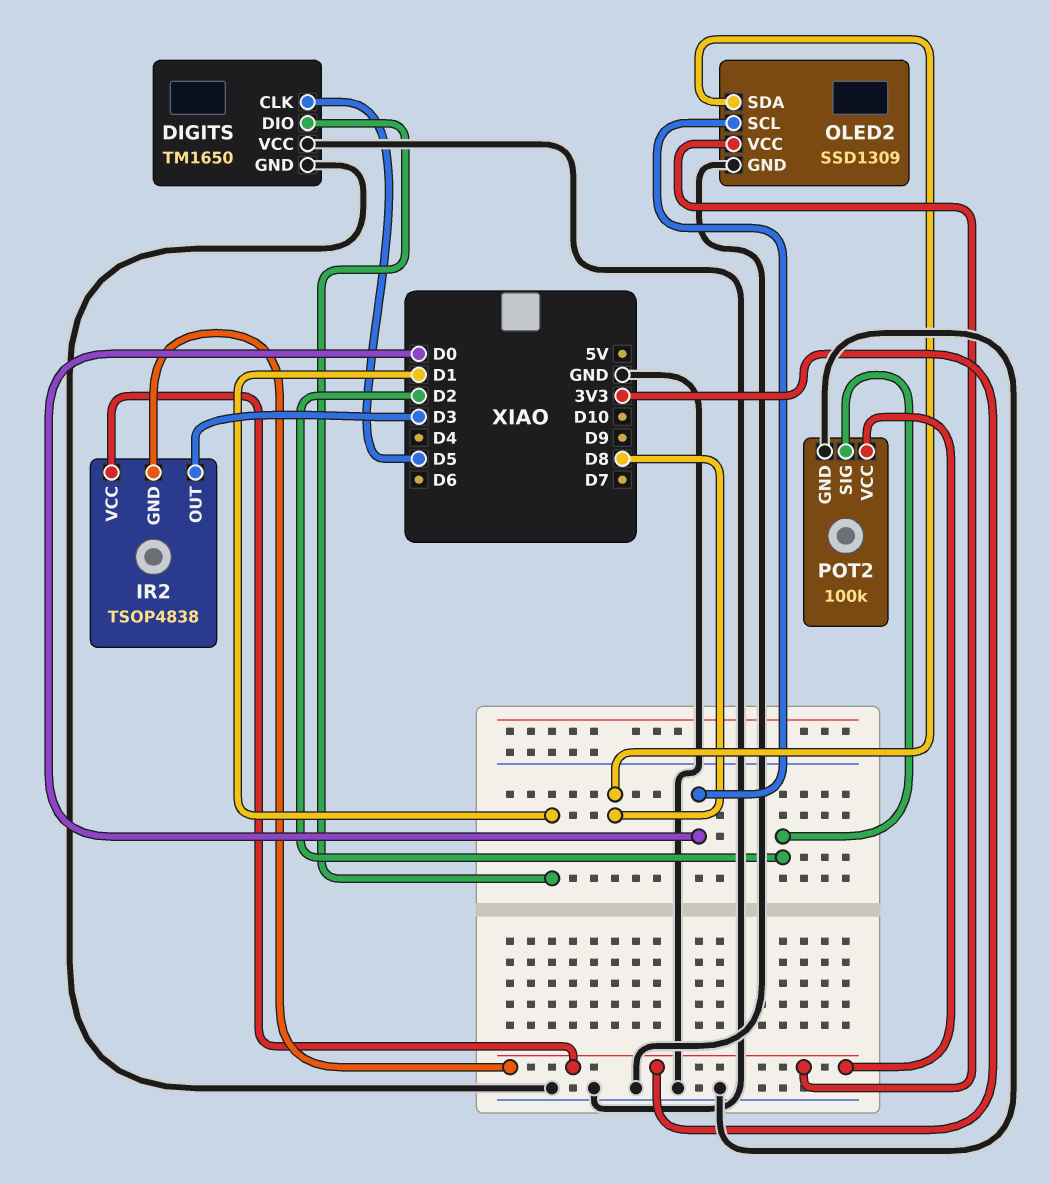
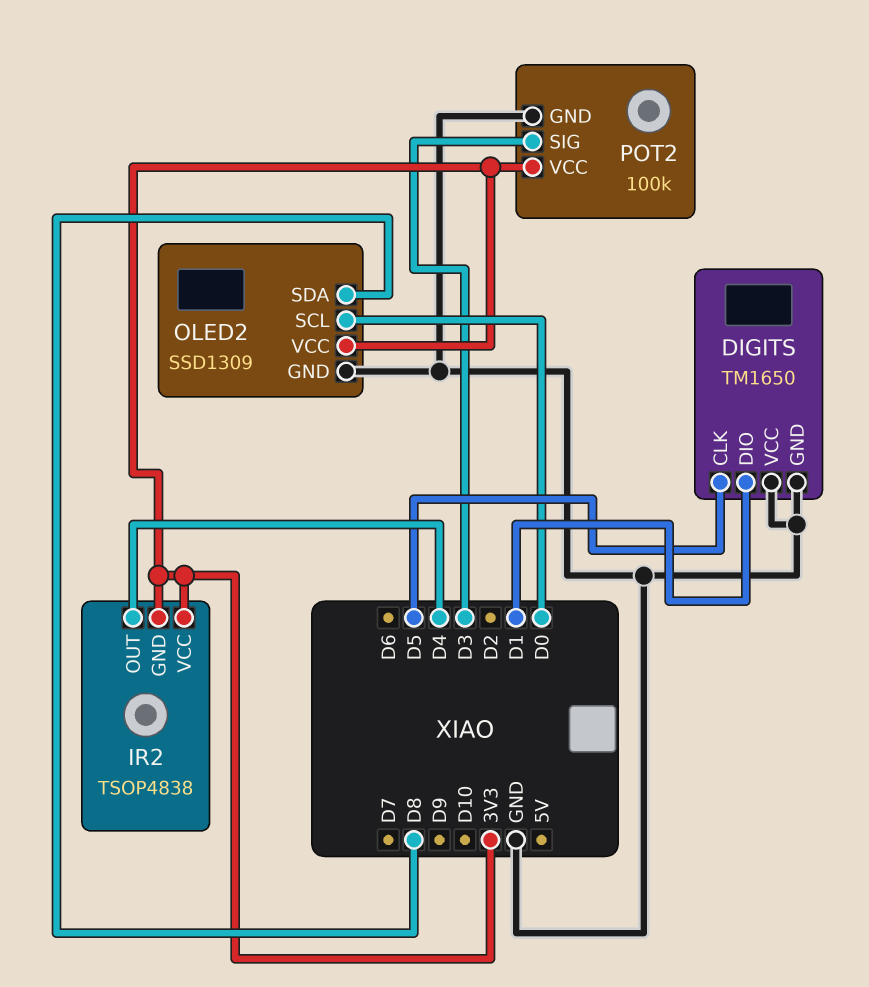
IR2 pin OUT: D3 -> D4
POT2 pin SIG: D2 -> D3

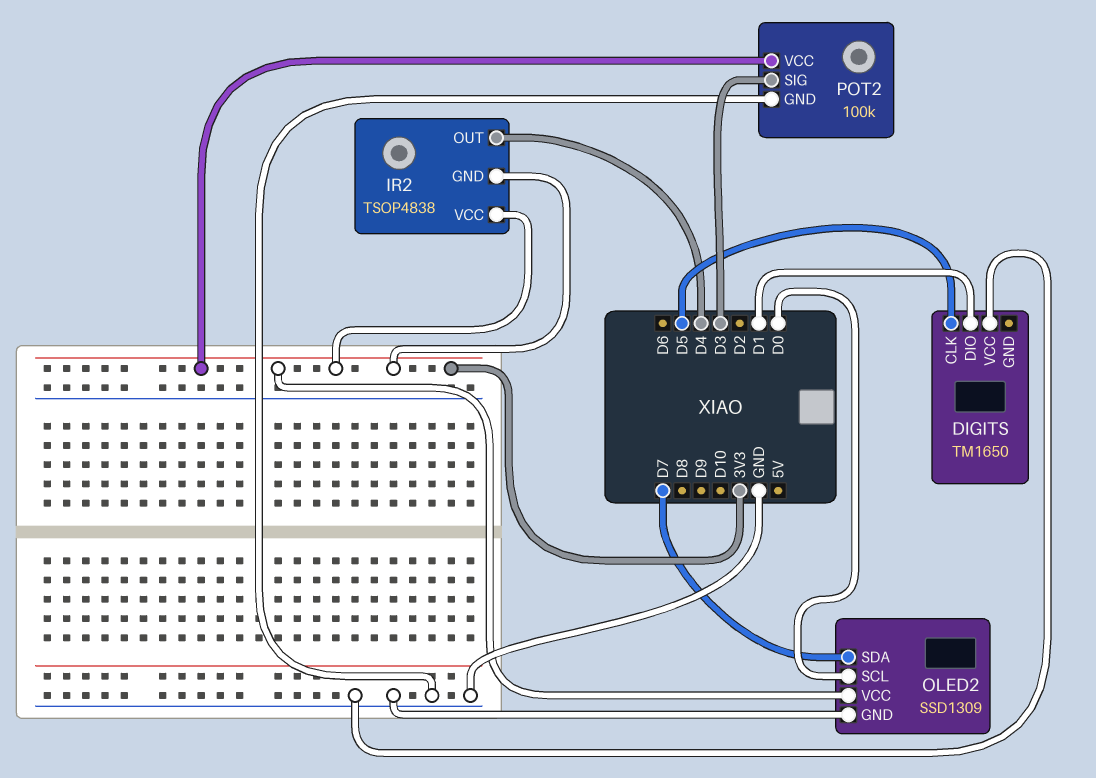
DIGITS pin GND: GND -> none
OLED2 pin SDA: D8 -> D7

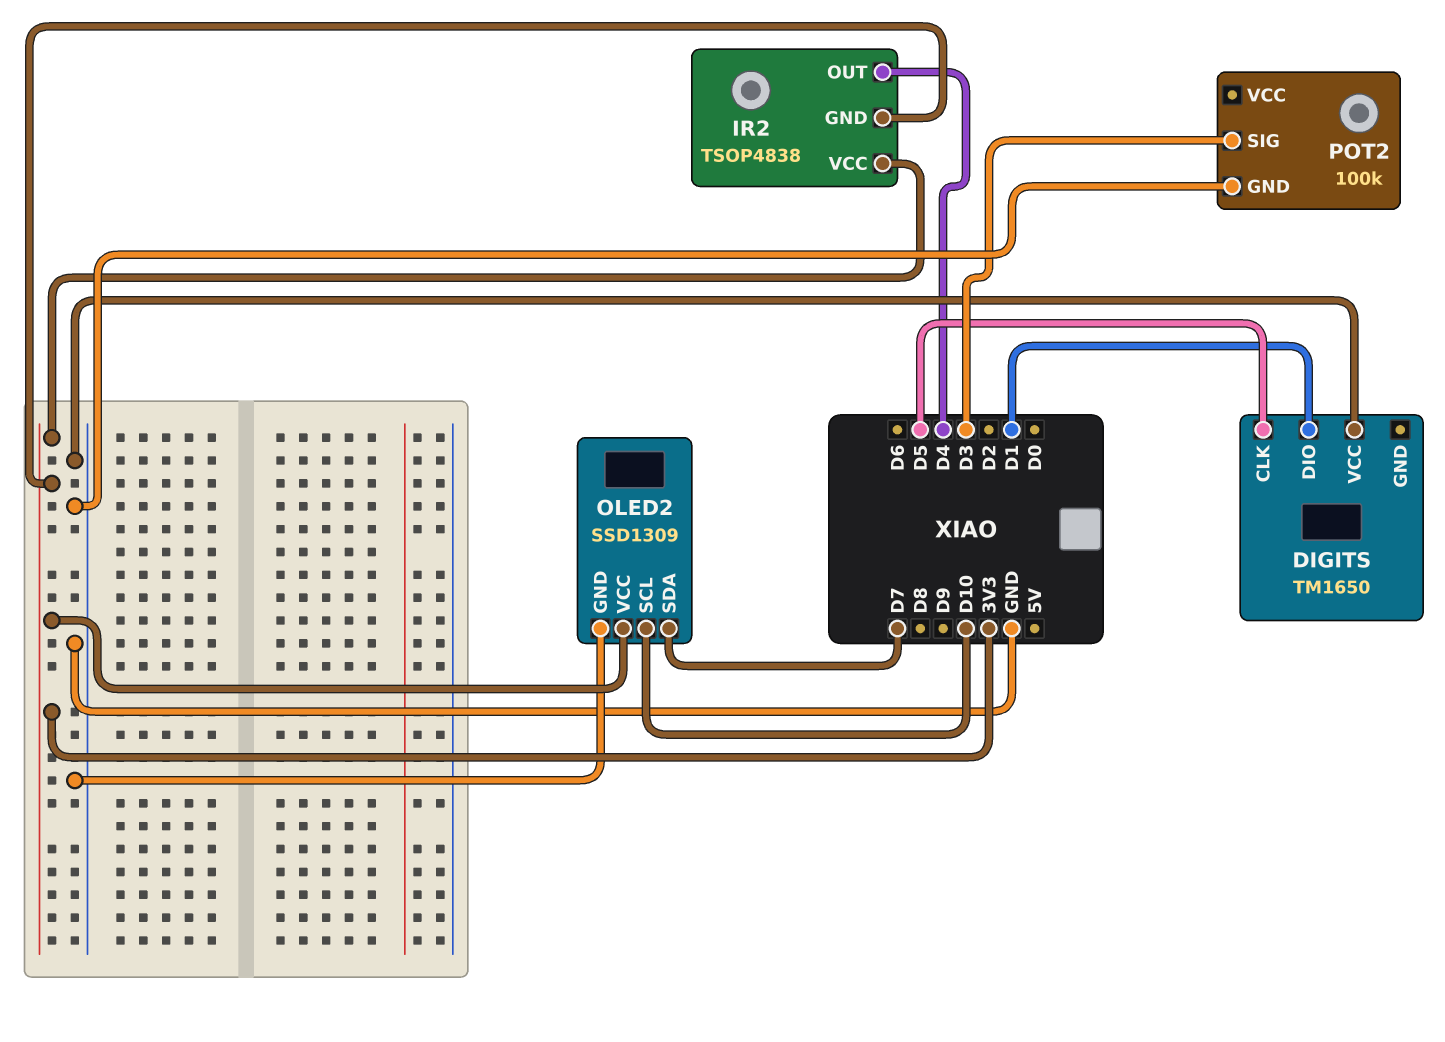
OLED2 pin SCL: D0 -> D10
POT2 pin VCC: 3V3 -> none

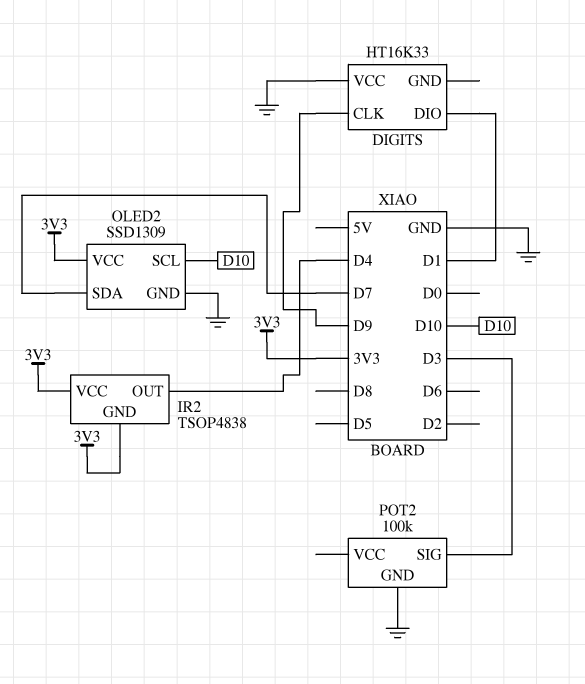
DIGITS: TM1650 -> HT16K33
DIGITS pin CLK: D5 -> D9

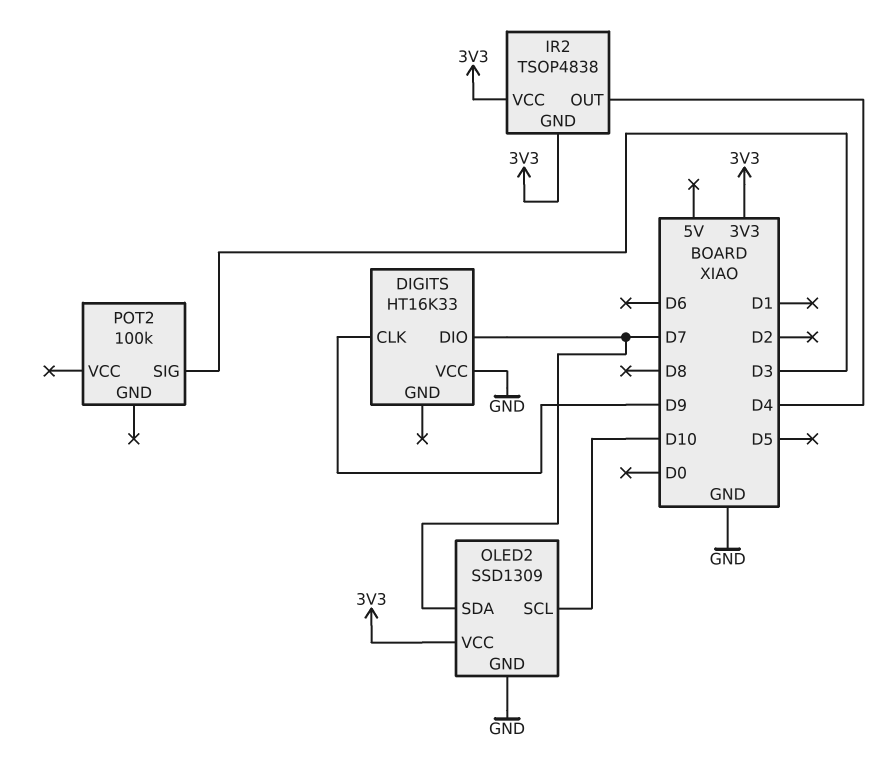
DIGITS pin DIO: D1 -> D7
POT2 pin GND: GND -> none

